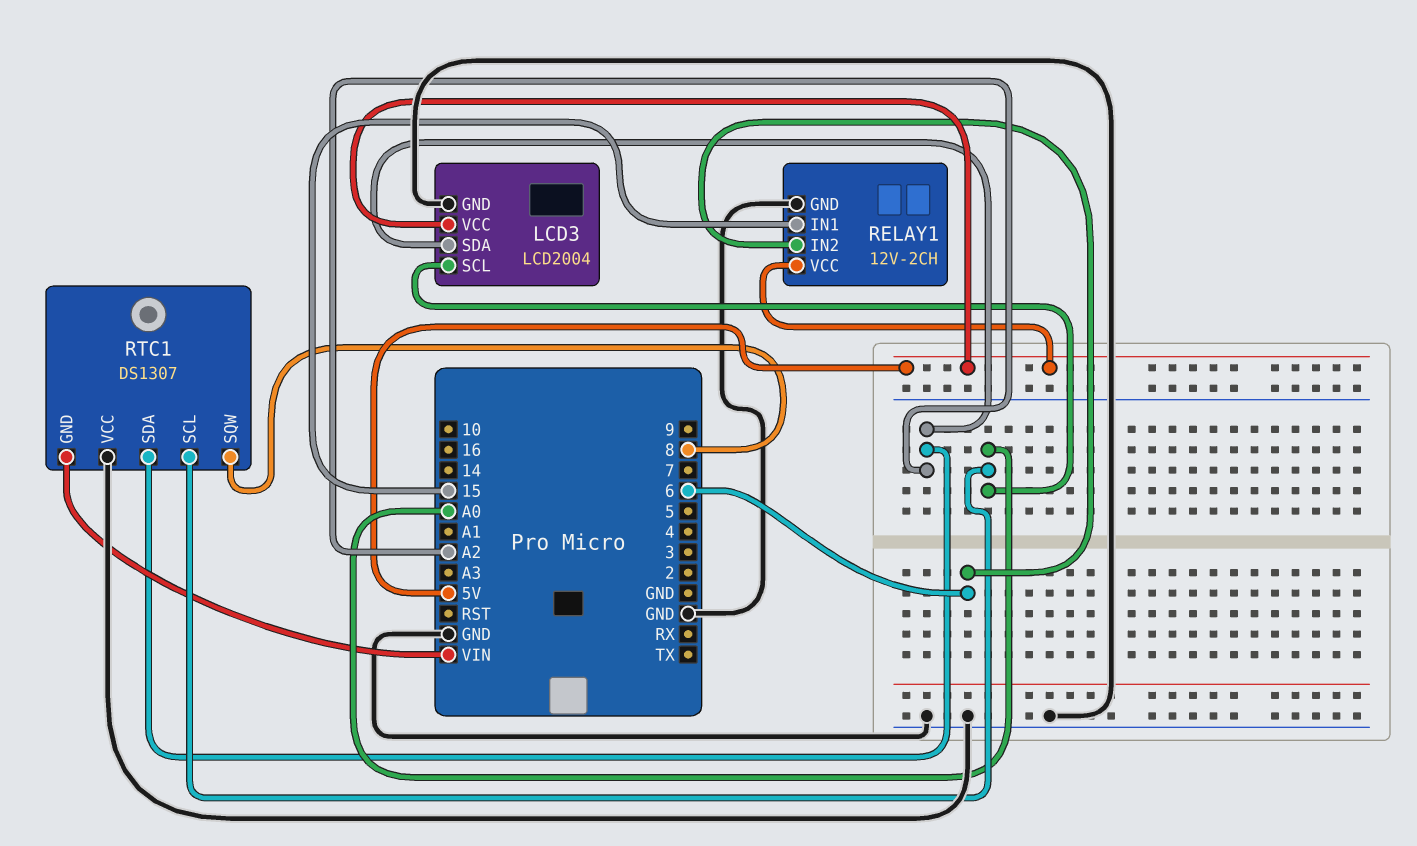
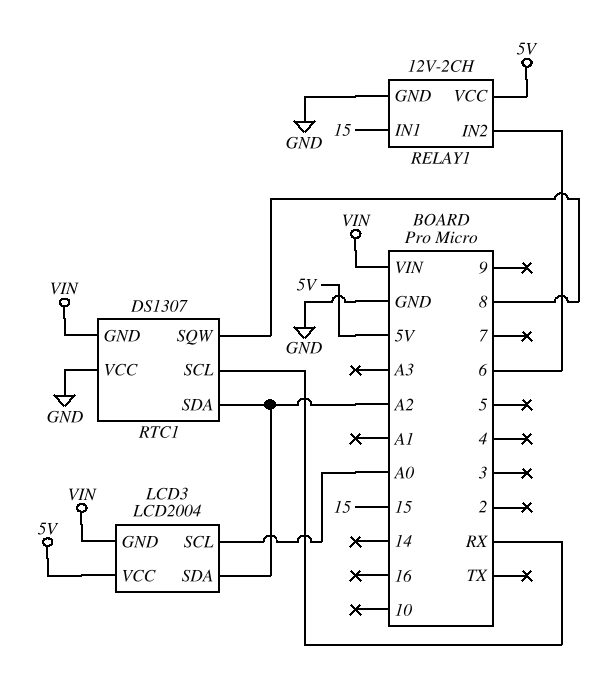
LCD3 pin GND: GND -> VIN
RTC1 pin SCL: A0 -> RX

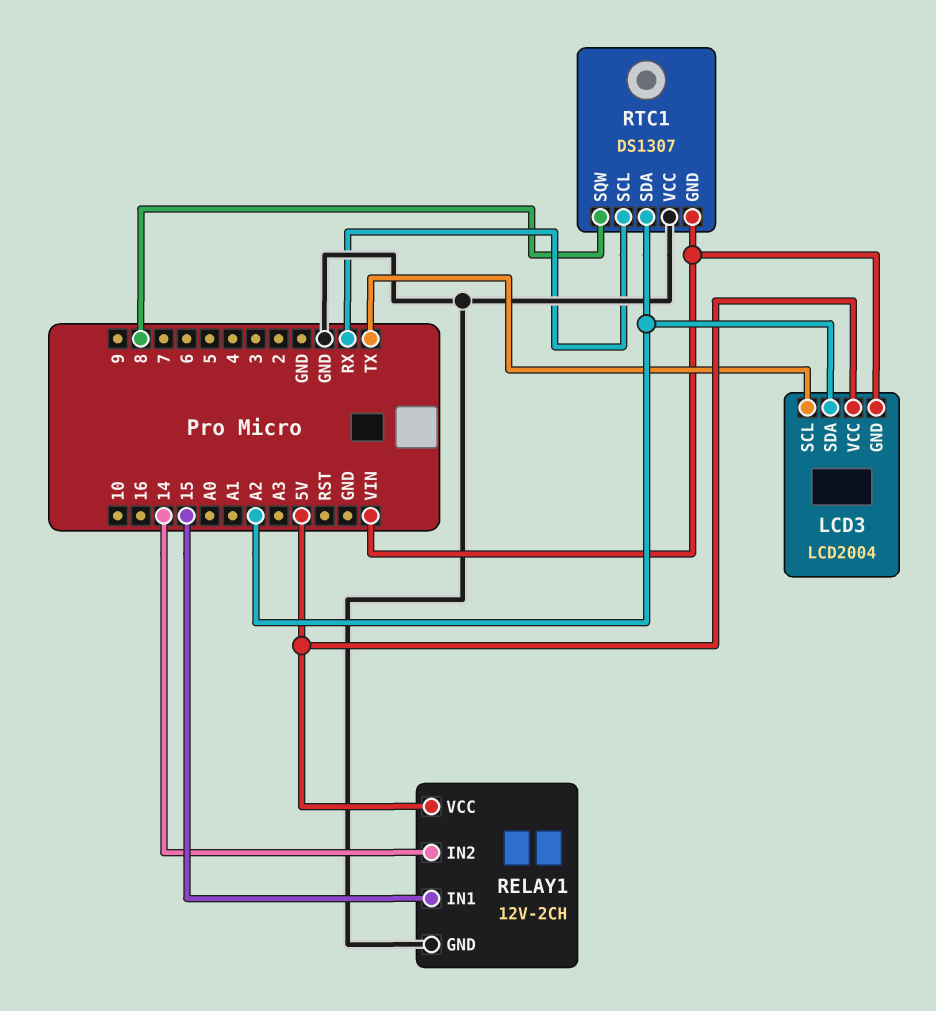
LCD3 pin SCL: A0 -> TX
RELAY1 pin IN2: 6 -> 14

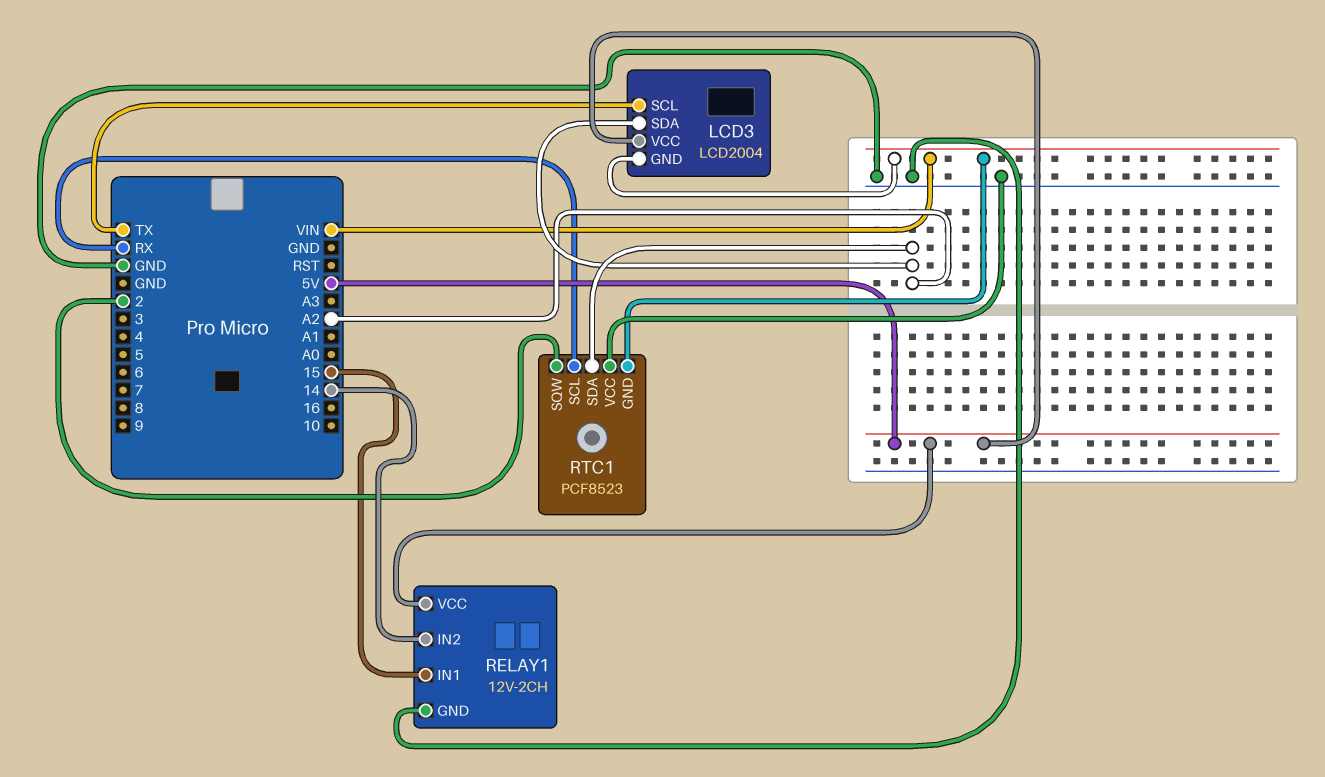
RTC1: DS1307 -> PCF8523
RTC1 pin SQW: 8 -> 2

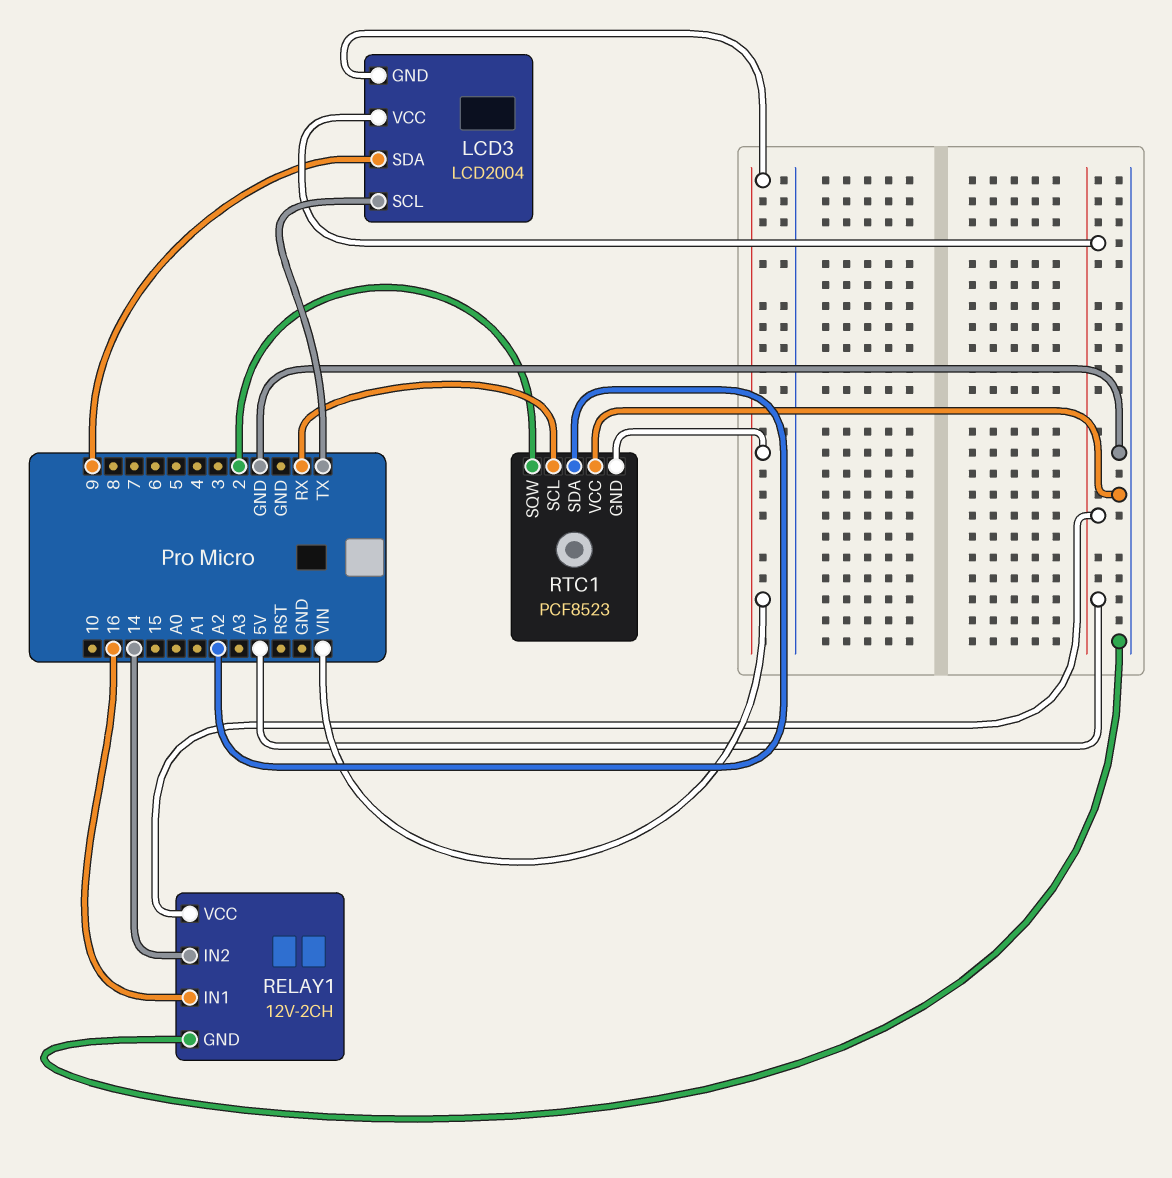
LCD3 pin SDA: A2 -> 9
RELAY1 pin IN1: 15 -> 16

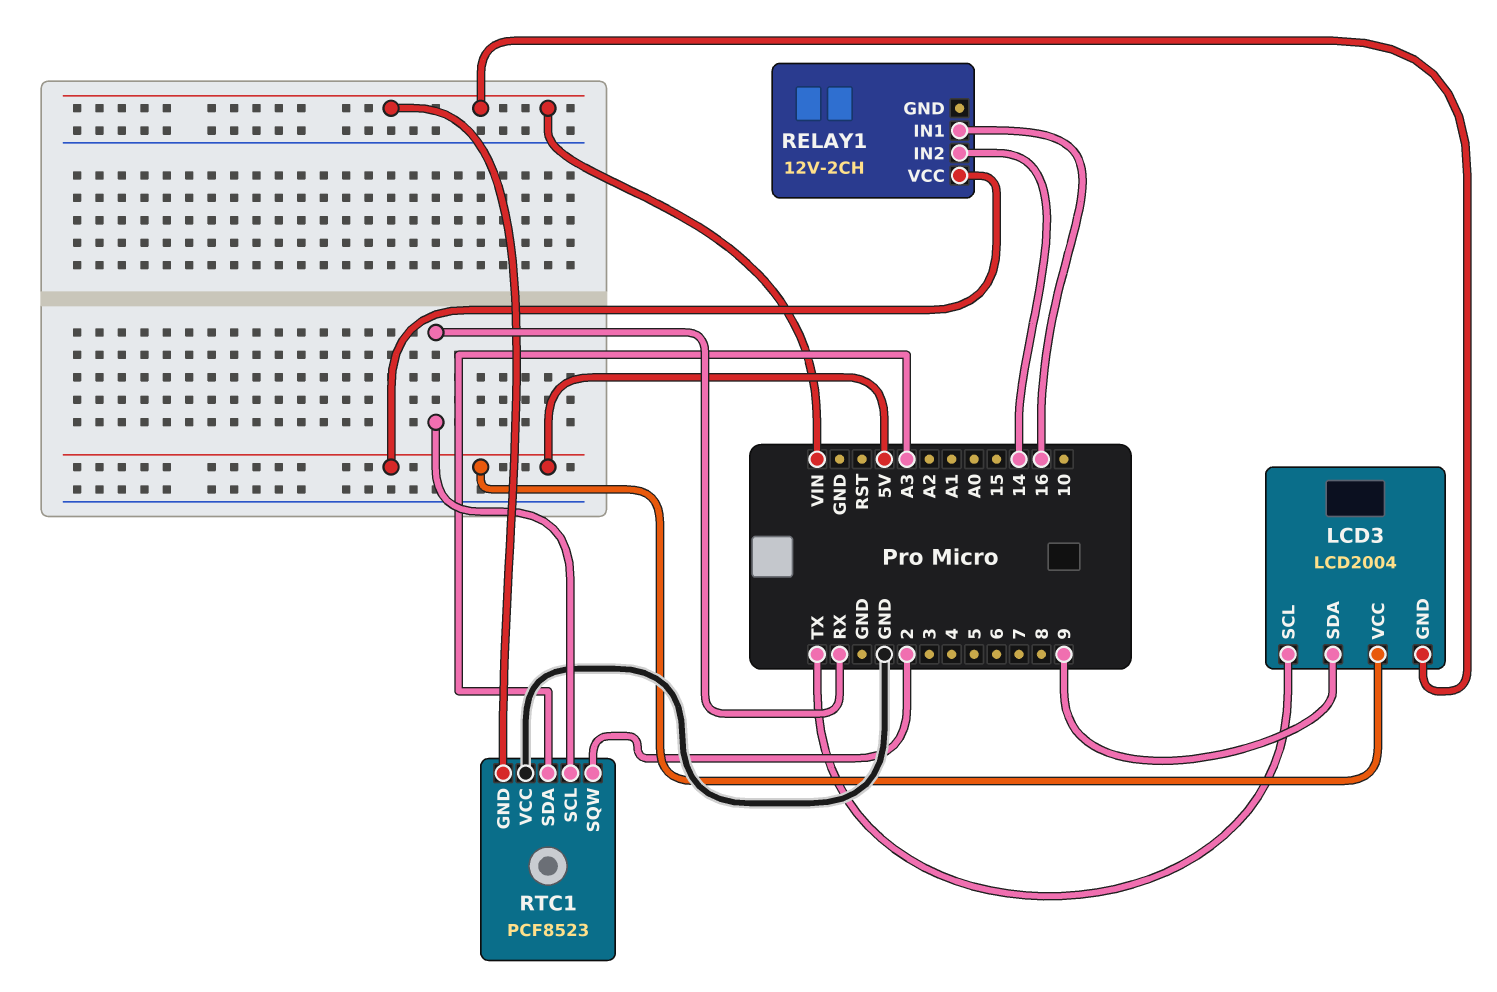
RELAY1 pin GND: GND -> none
RTC1 pin SDA: A2 -> A3

